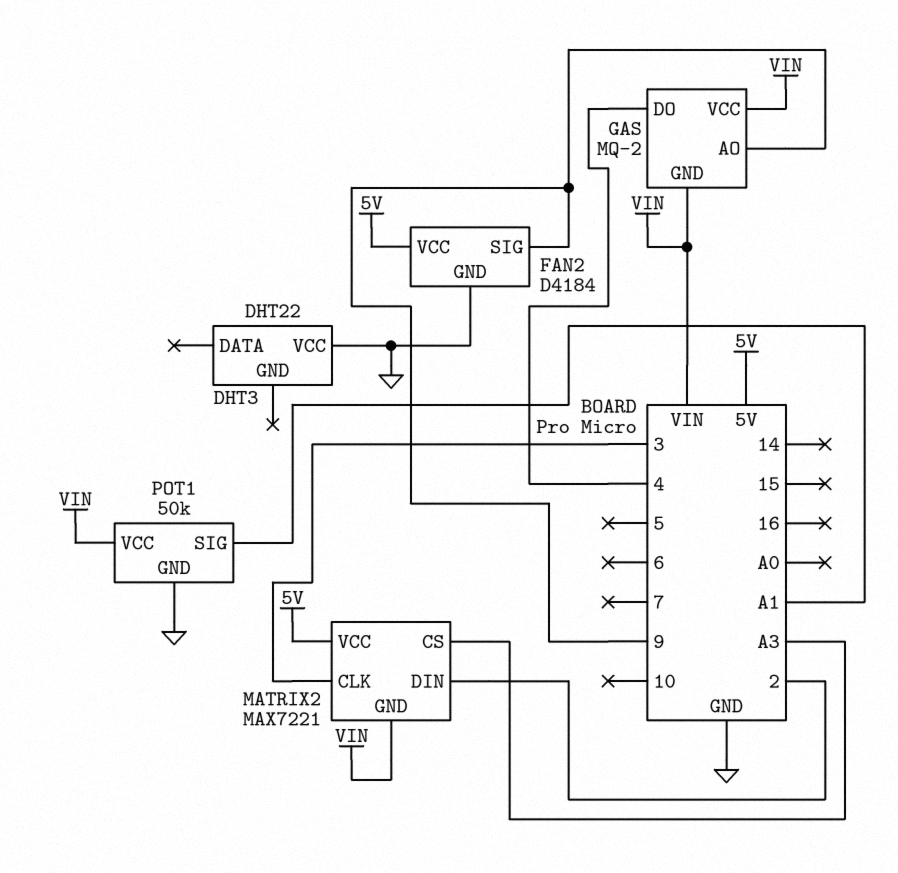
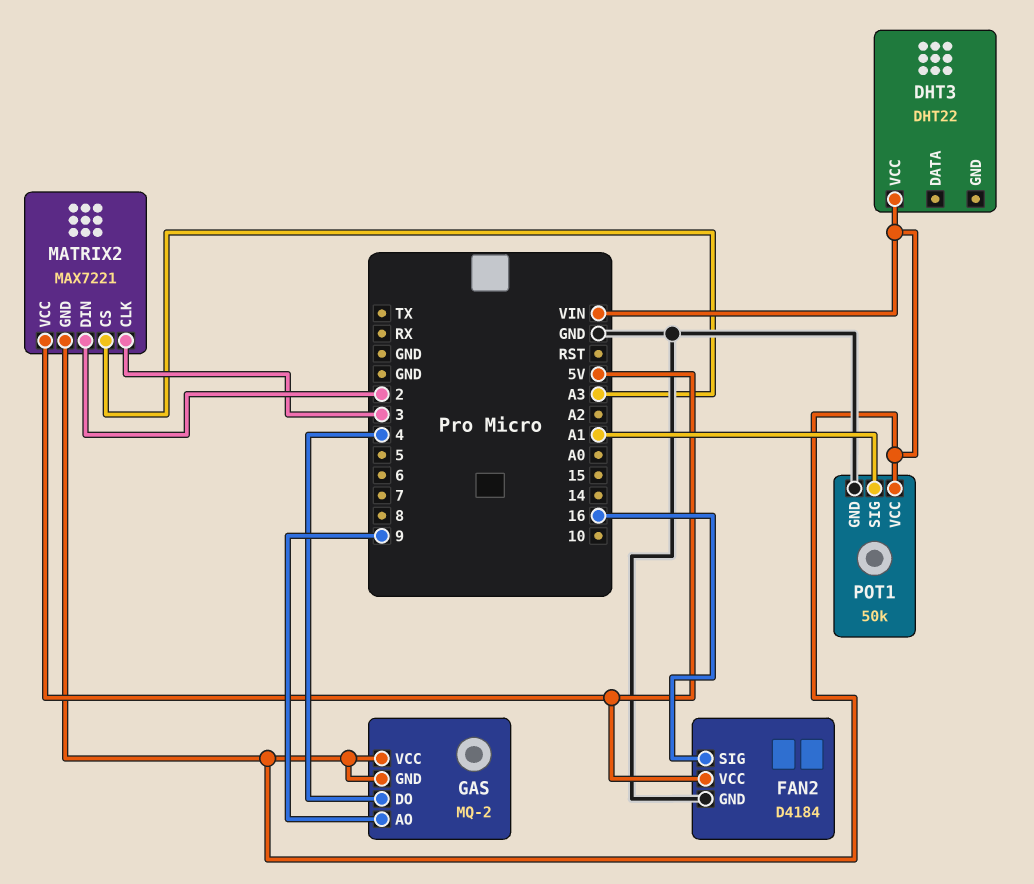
DHT3 pin VCC: GND -> VIN
FAN2 pin SIG: 9 -> 16

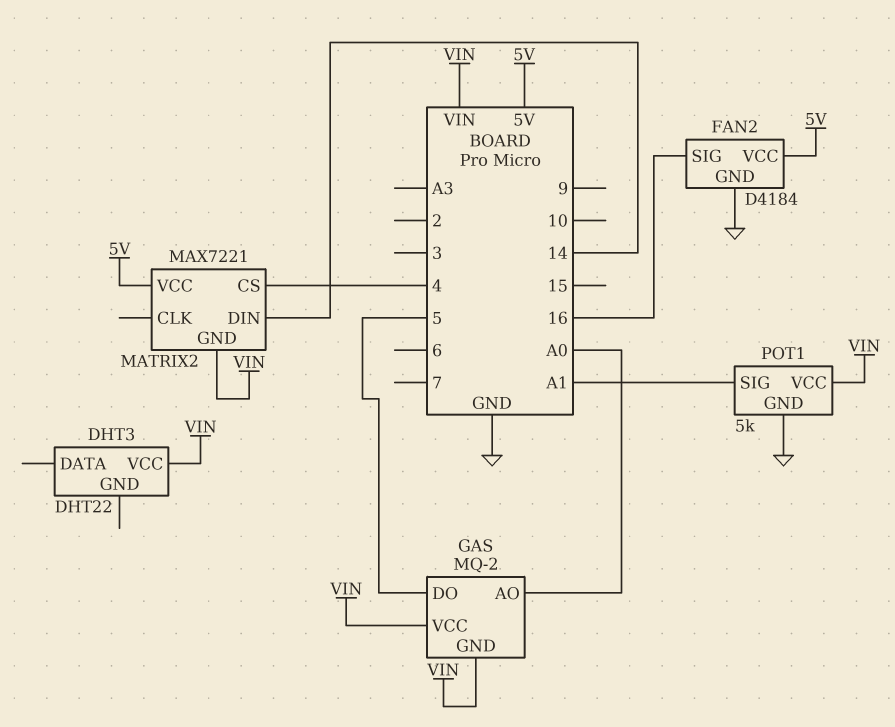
GAS pin AO: 9 -> A0
GAS pin DO: 4 -> 5
MATRIX2 pin CLK: 3 -> none
MATRIX2 pin CS: A3 -> 4
MATRIX2 pin DIN: 2 -> 14
POT1: 50k -> 5k

